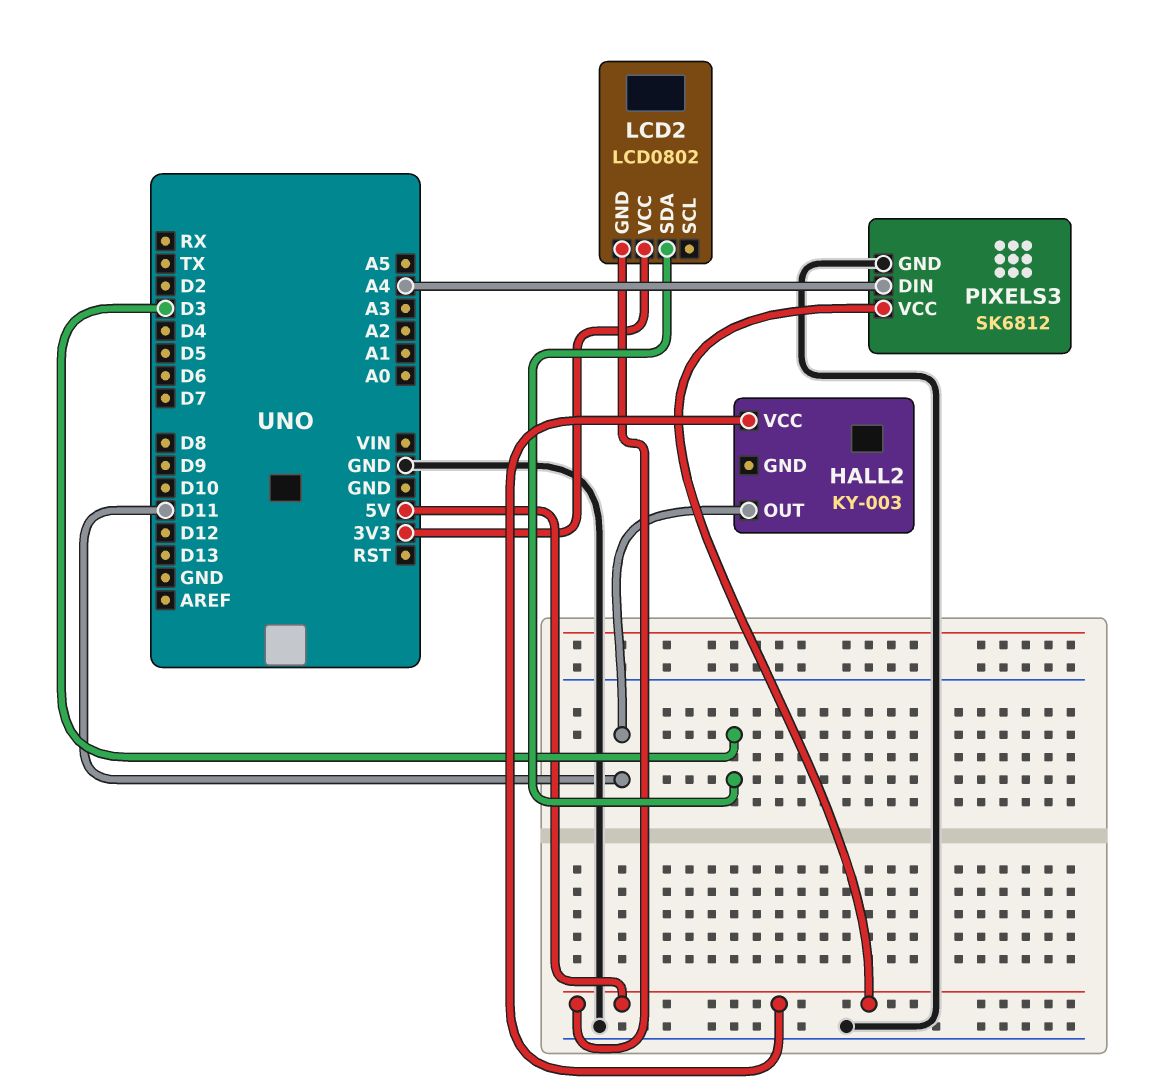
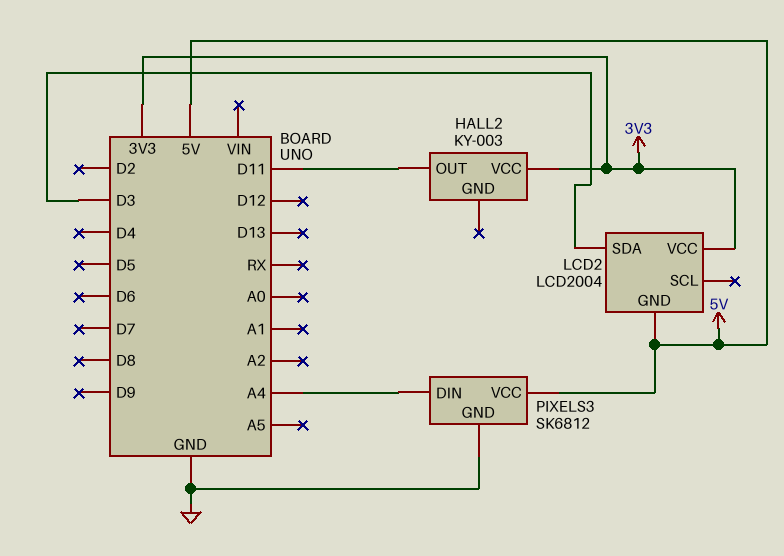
HALL2 pin VCC: 5V -> 3V3
LCD2: LCD0802 -> LCD2004

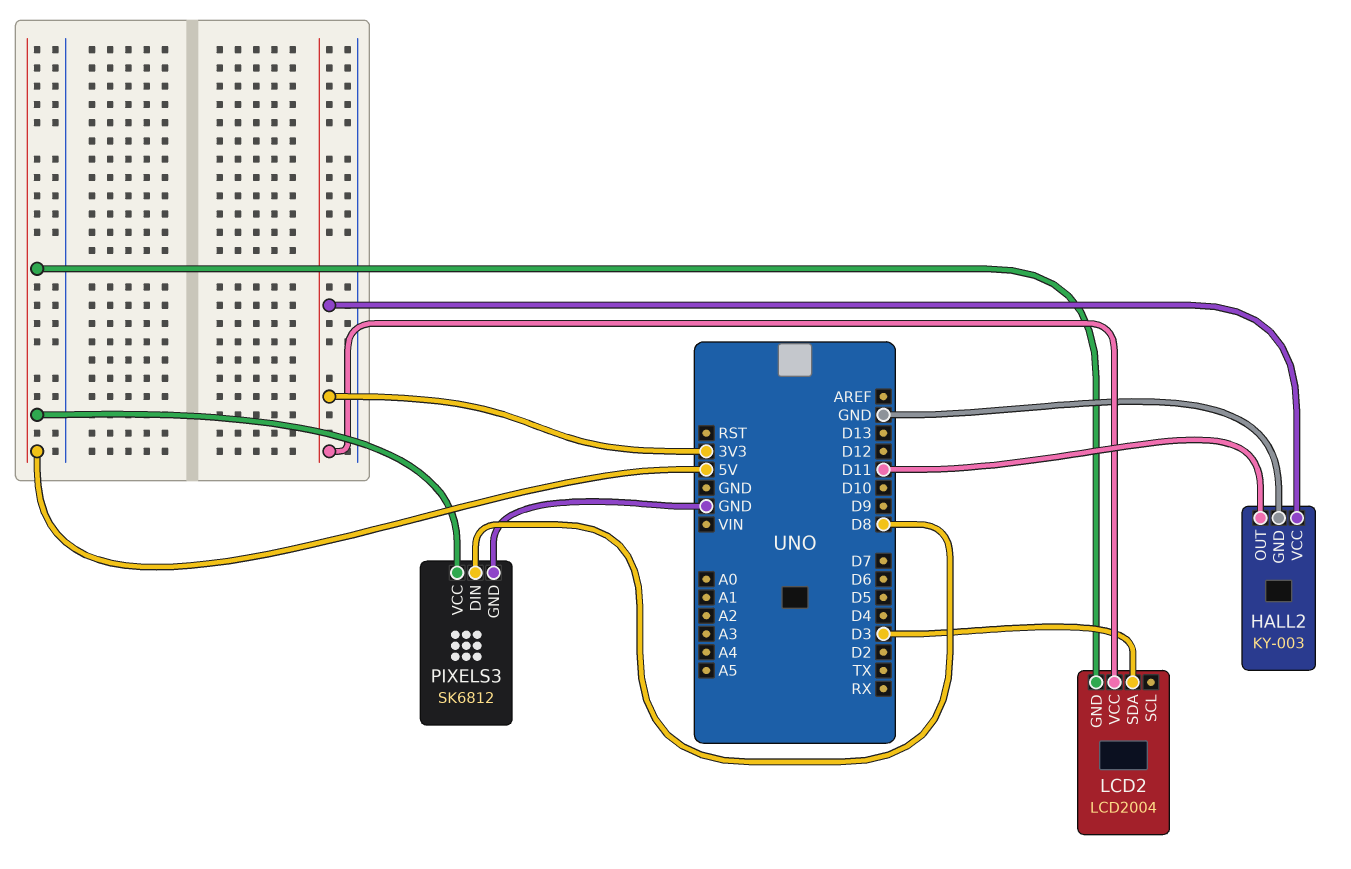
HALL2 pin GND: none -> GND
PIXELS3 pin DIN: A4 -> D8

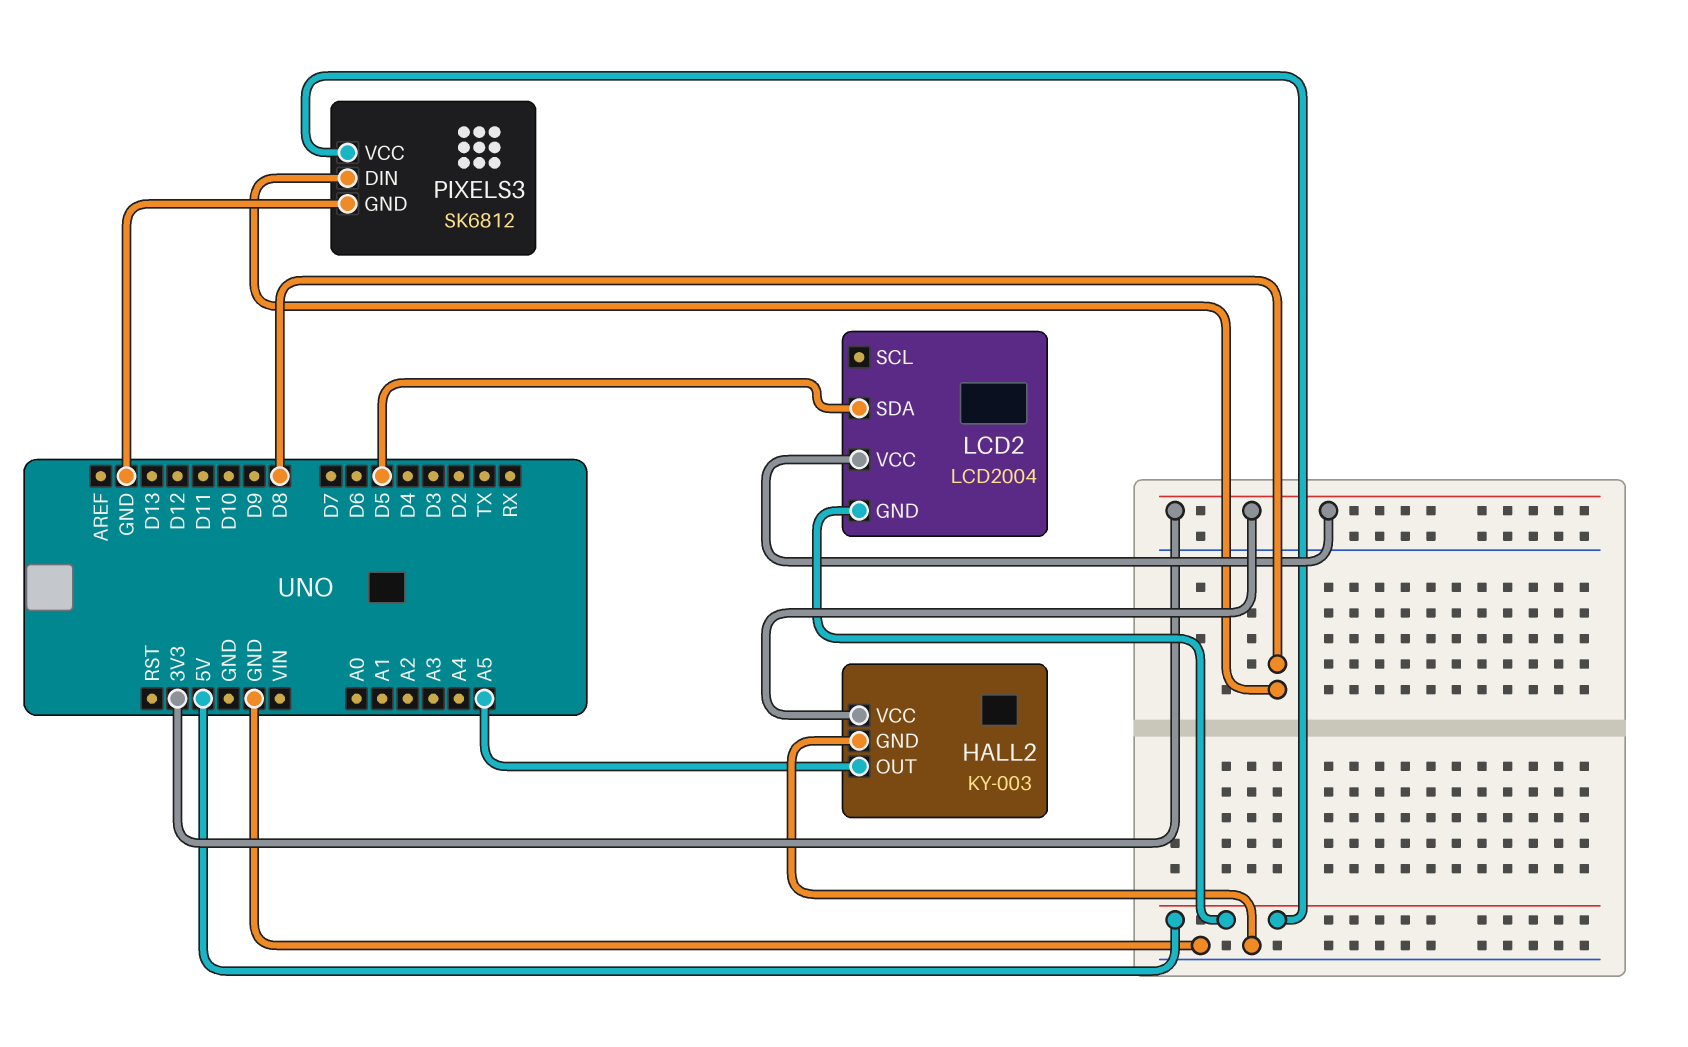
HALL2 pin OUT: D11 -> A5
LCD2 pin SDA: D3 -> D5

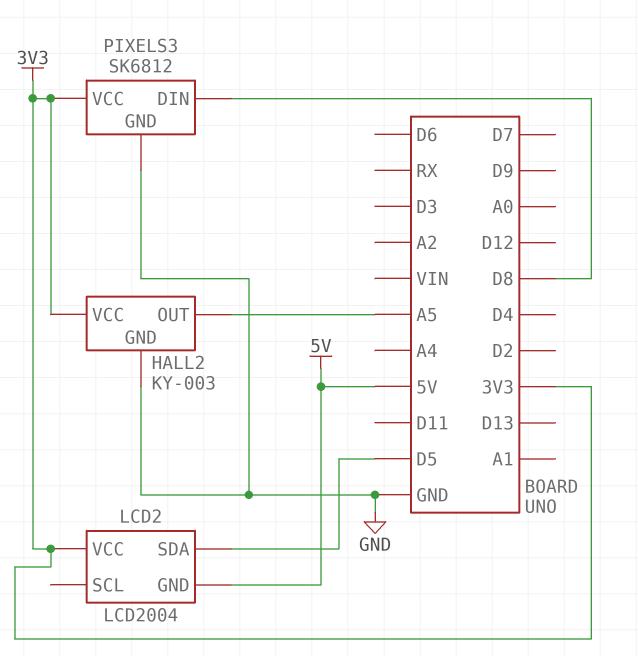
PIXELS3 pin VCC: 5V -> 3V3

